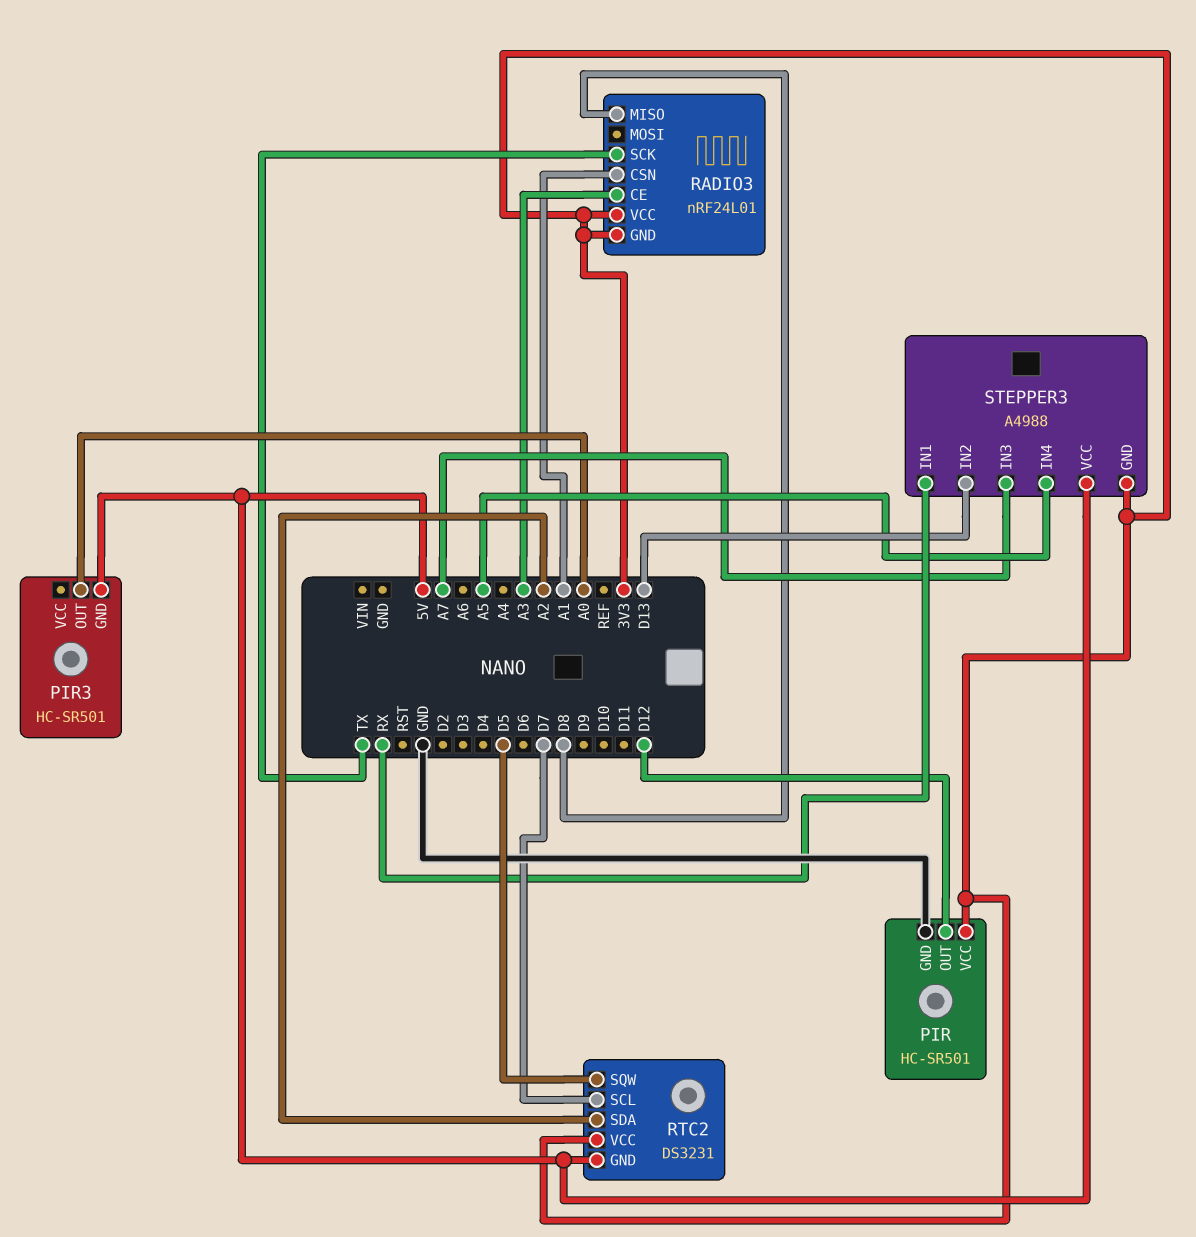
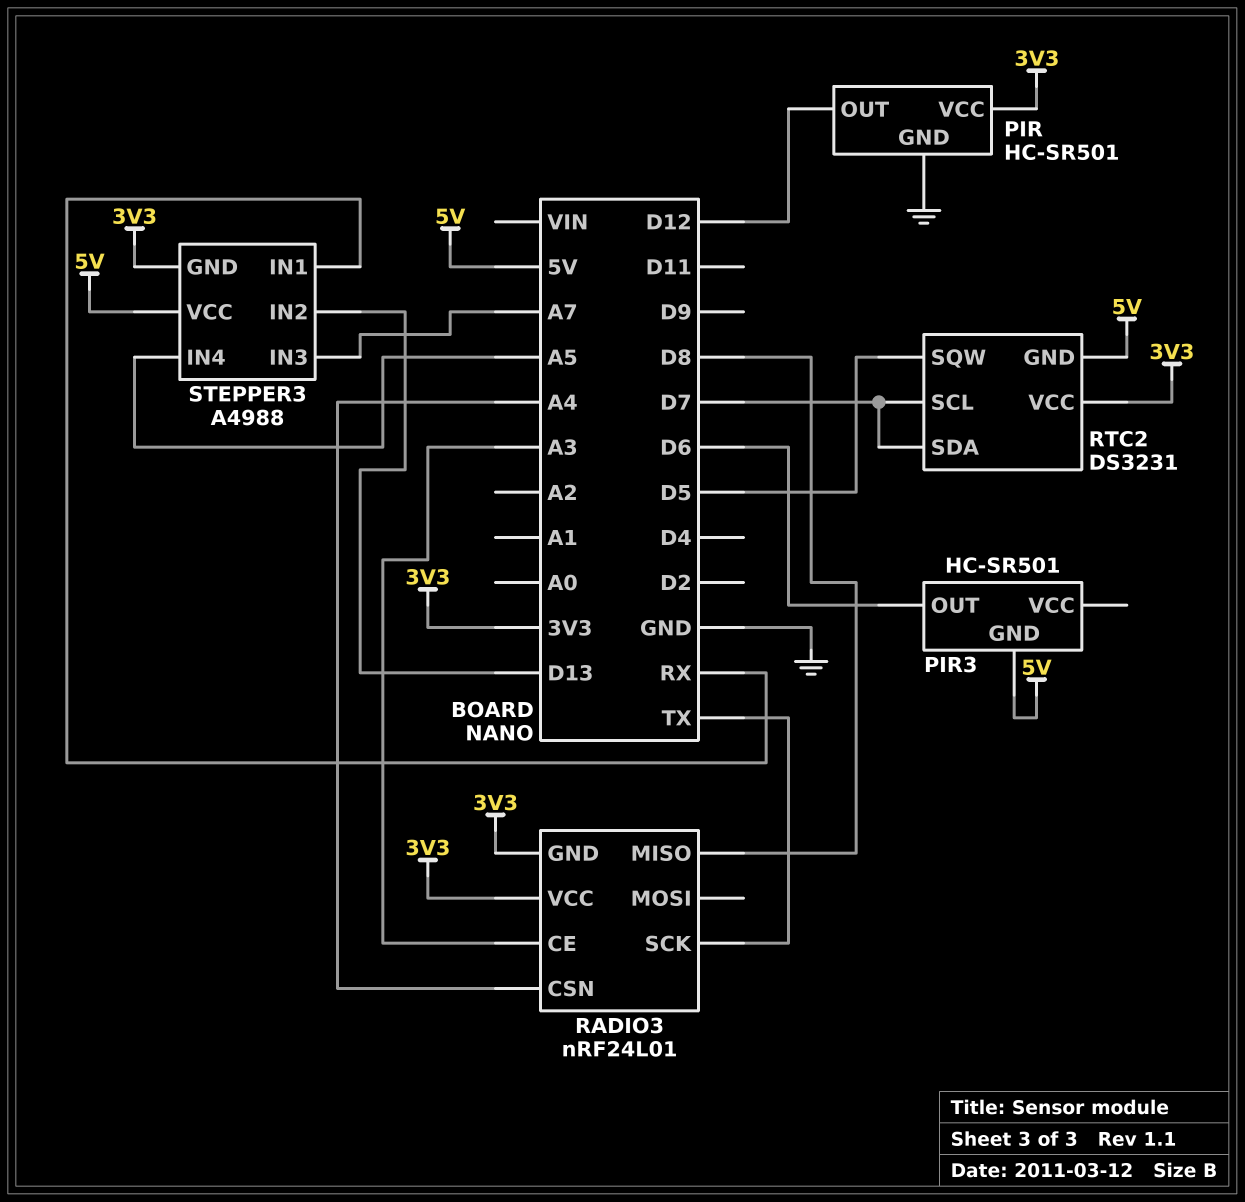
PIR3 pin OUT: A0 -> D6
RADIO3 pin CSN: A1 -> A4
RTC2 pin SDA: A2 -> D7

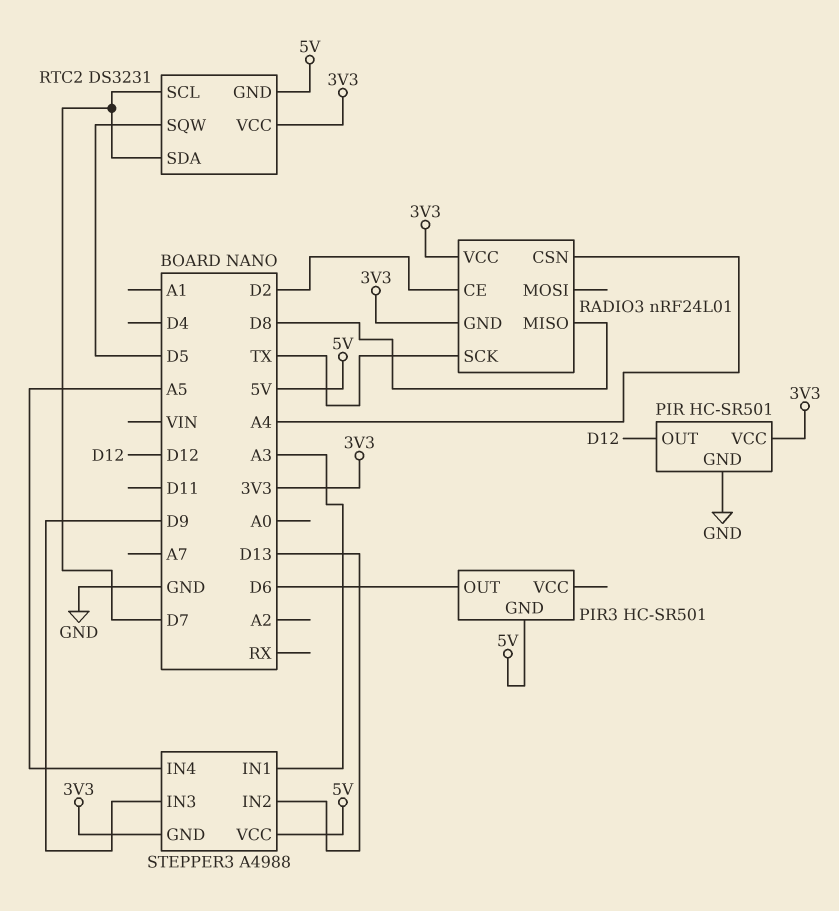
RADIO3 pin CE: A3 -> D2
STEPPER3 pin IN1: RX -> A3
STEPPER3 pin IN3: A7 -> D9

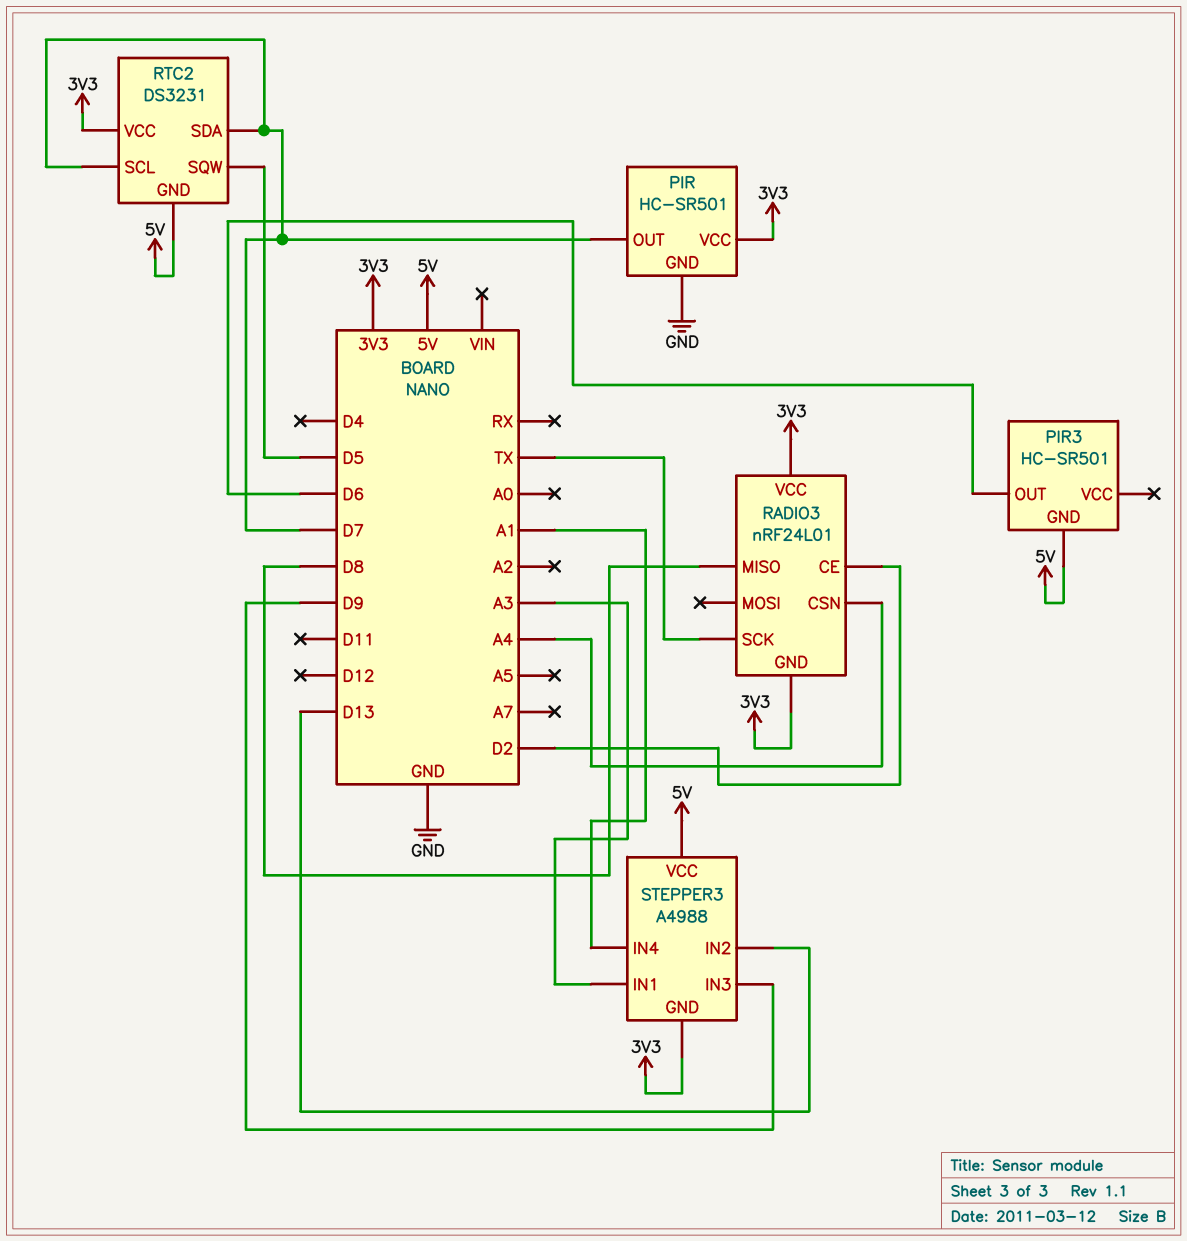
PIR pin OUT: D12 -> D7
STEPPER3 pin IN4: A5 -> A1

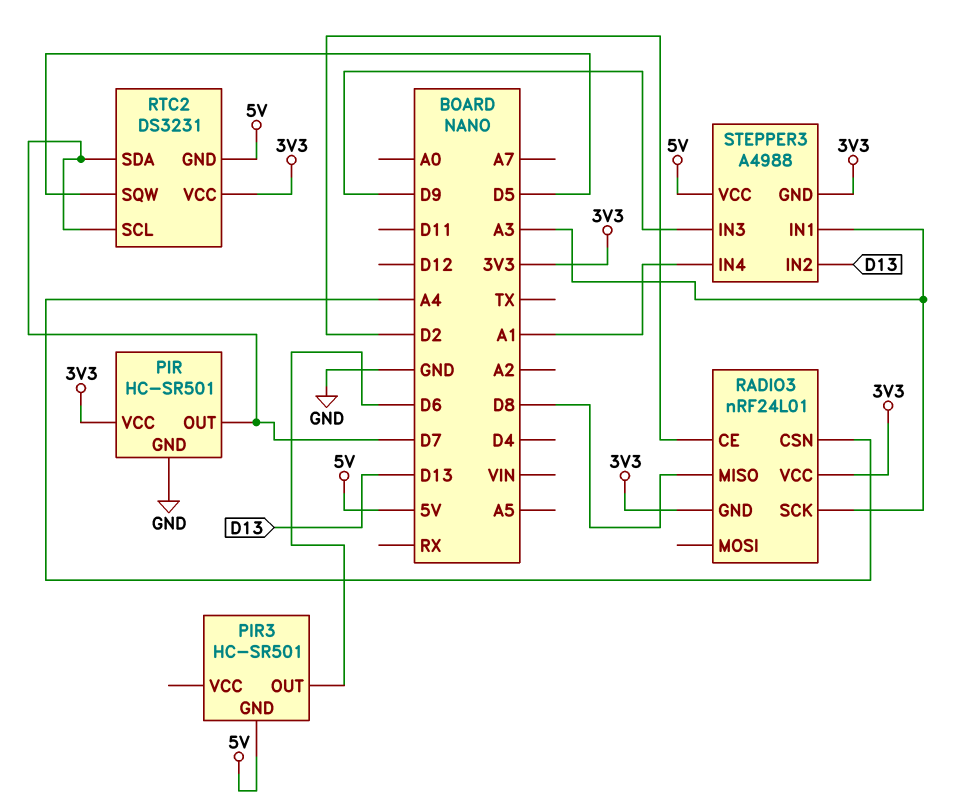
RADIO3 pin SCK: TX -> A3

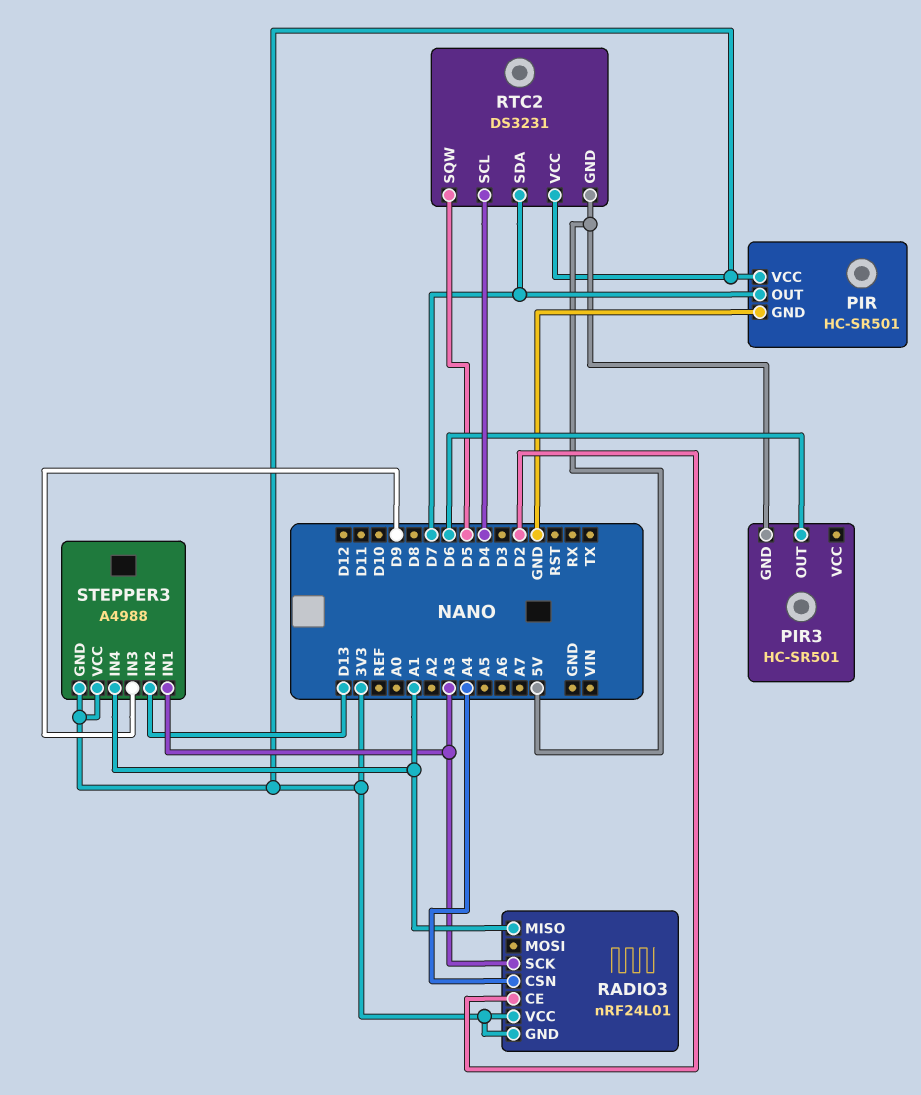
RADIO3 pin MISO: D8 -> A1
RTC2 pin SCL: D7 -> D4
STEPPER3 pin VCC: 5V -> 3V3

